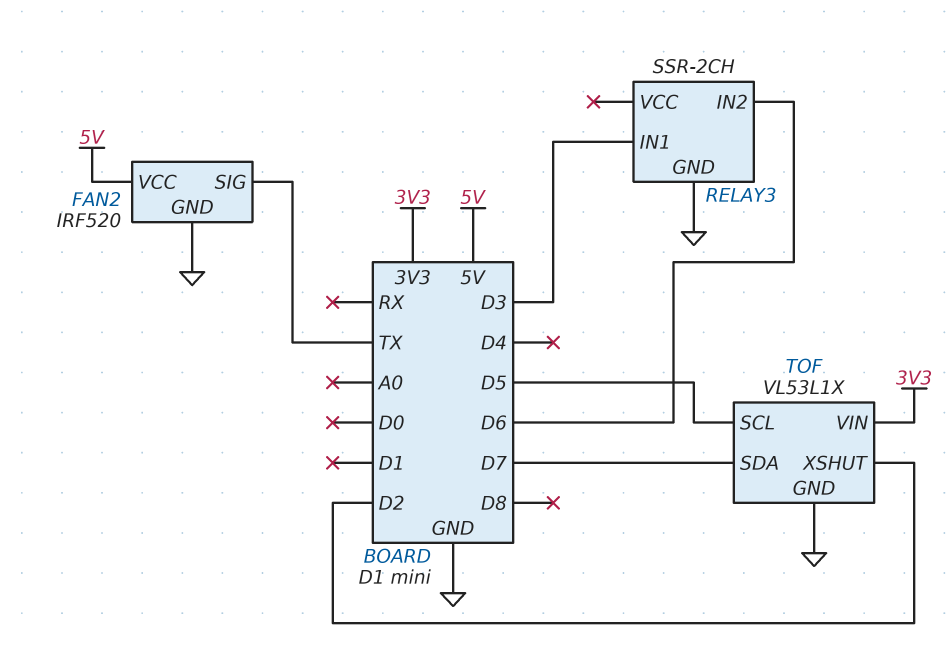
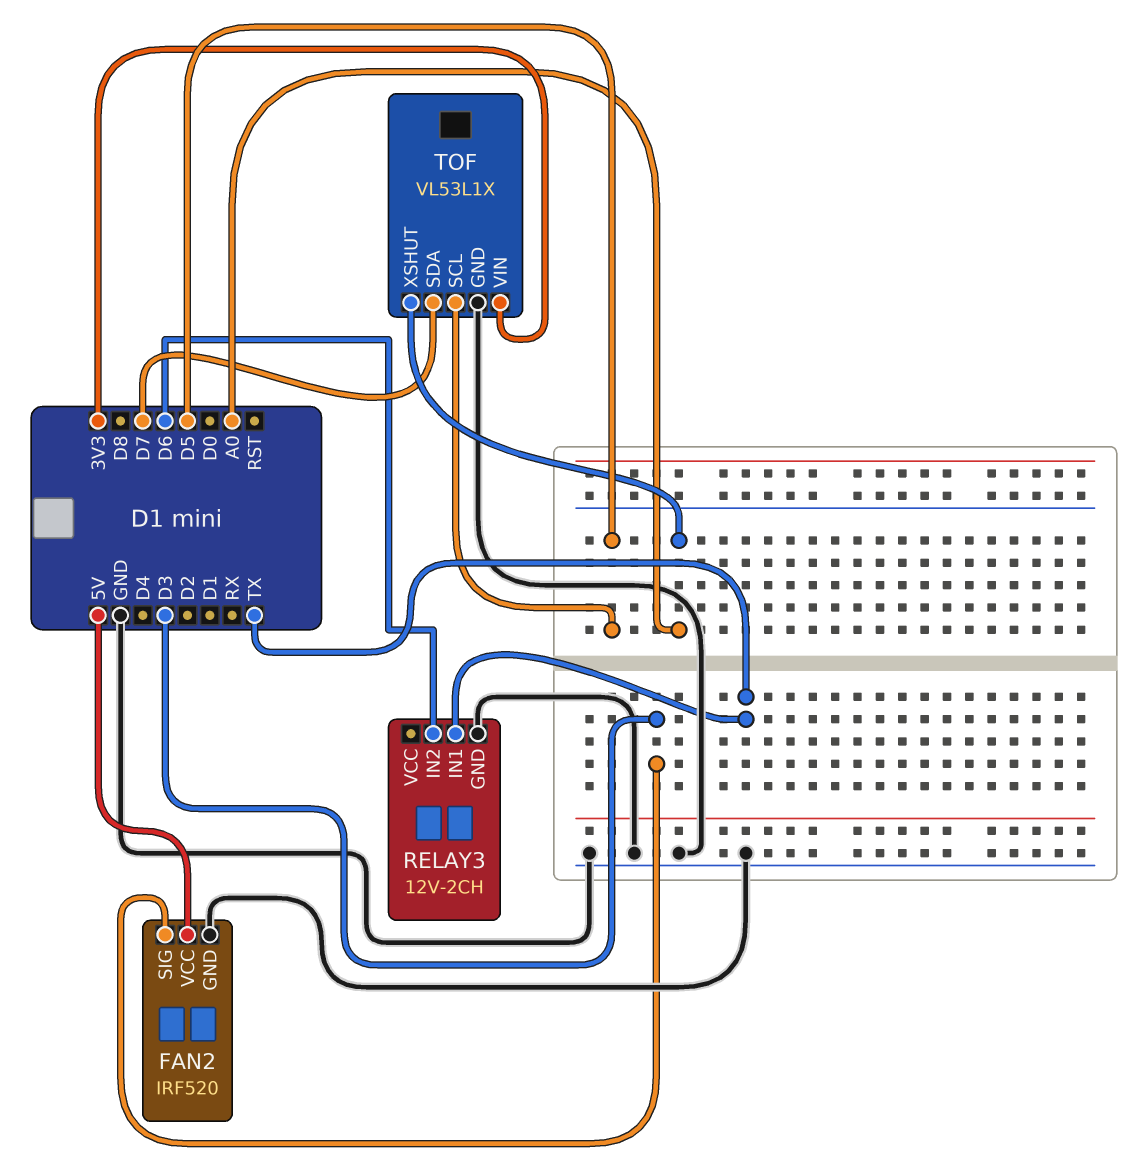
FAN2 pin SIG: TX -> D3
RELAY3: SSR-2CH -> 12V-2CH
RELAY3 pin IN1: D3 -> TX
TOF pin XSHUT: D2 -> A0

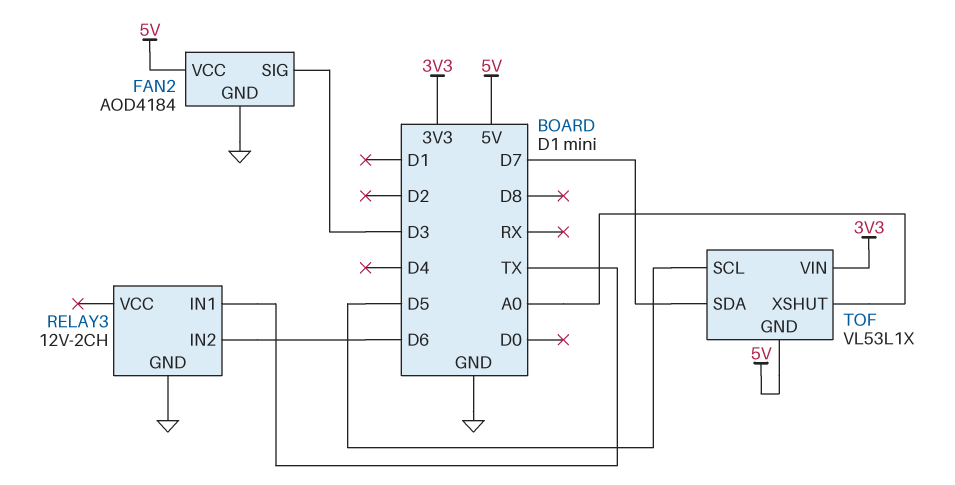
FAN2: IRF520 -> AOD4184
TOF pin GND: GND -> 5V

